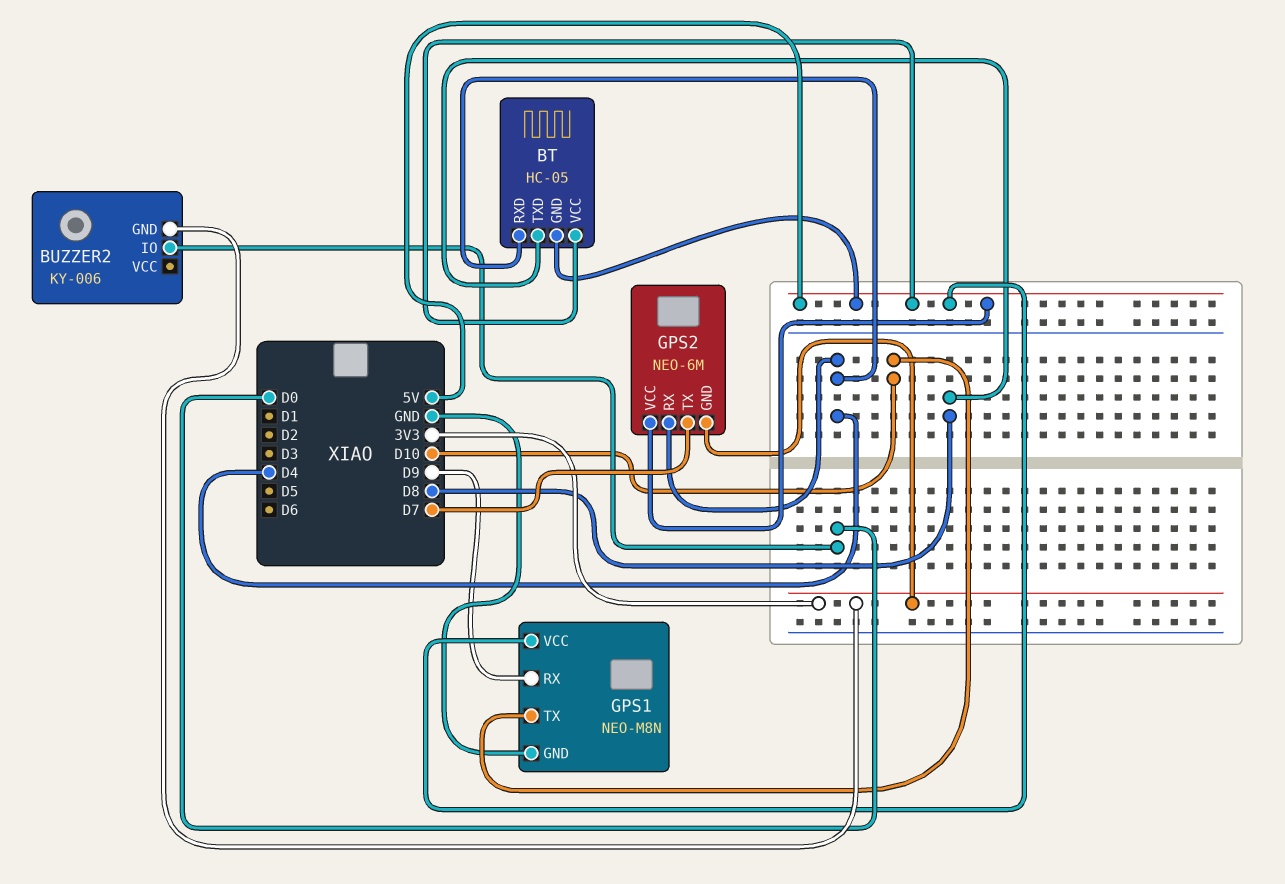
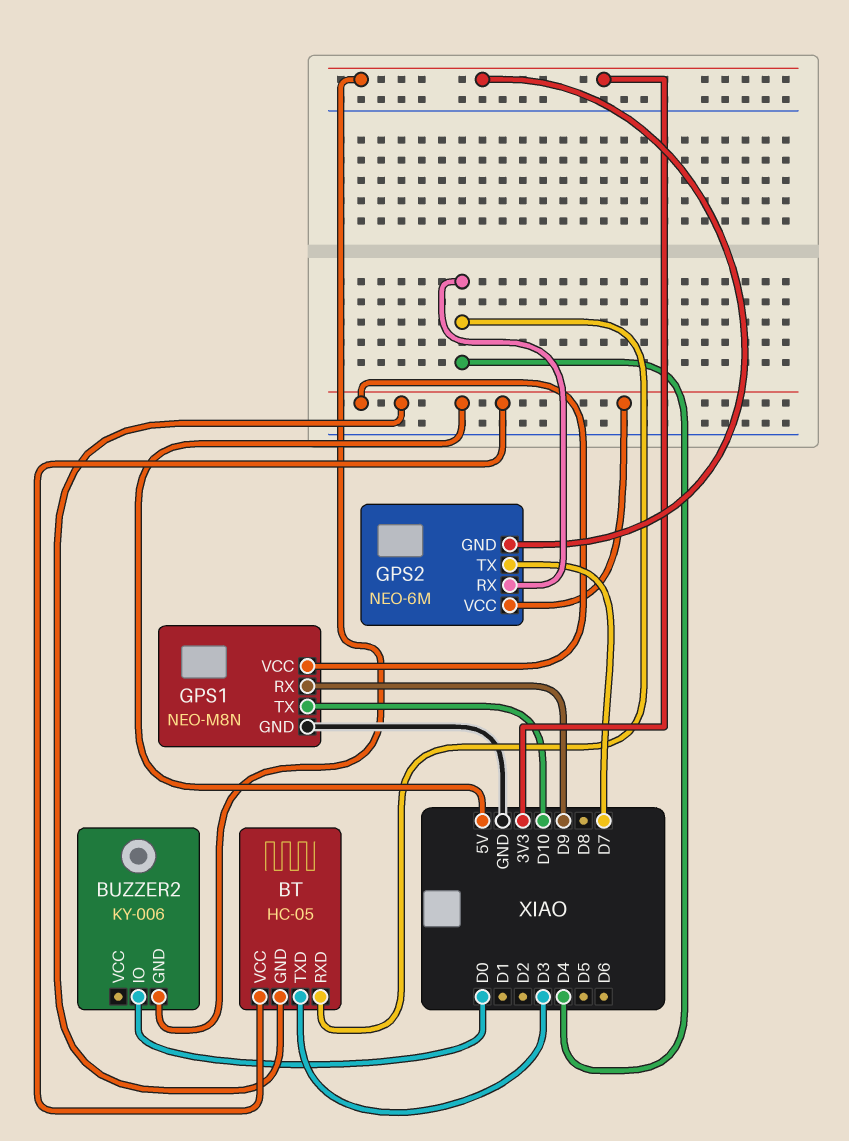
BT pin TXD: D8 -> D3

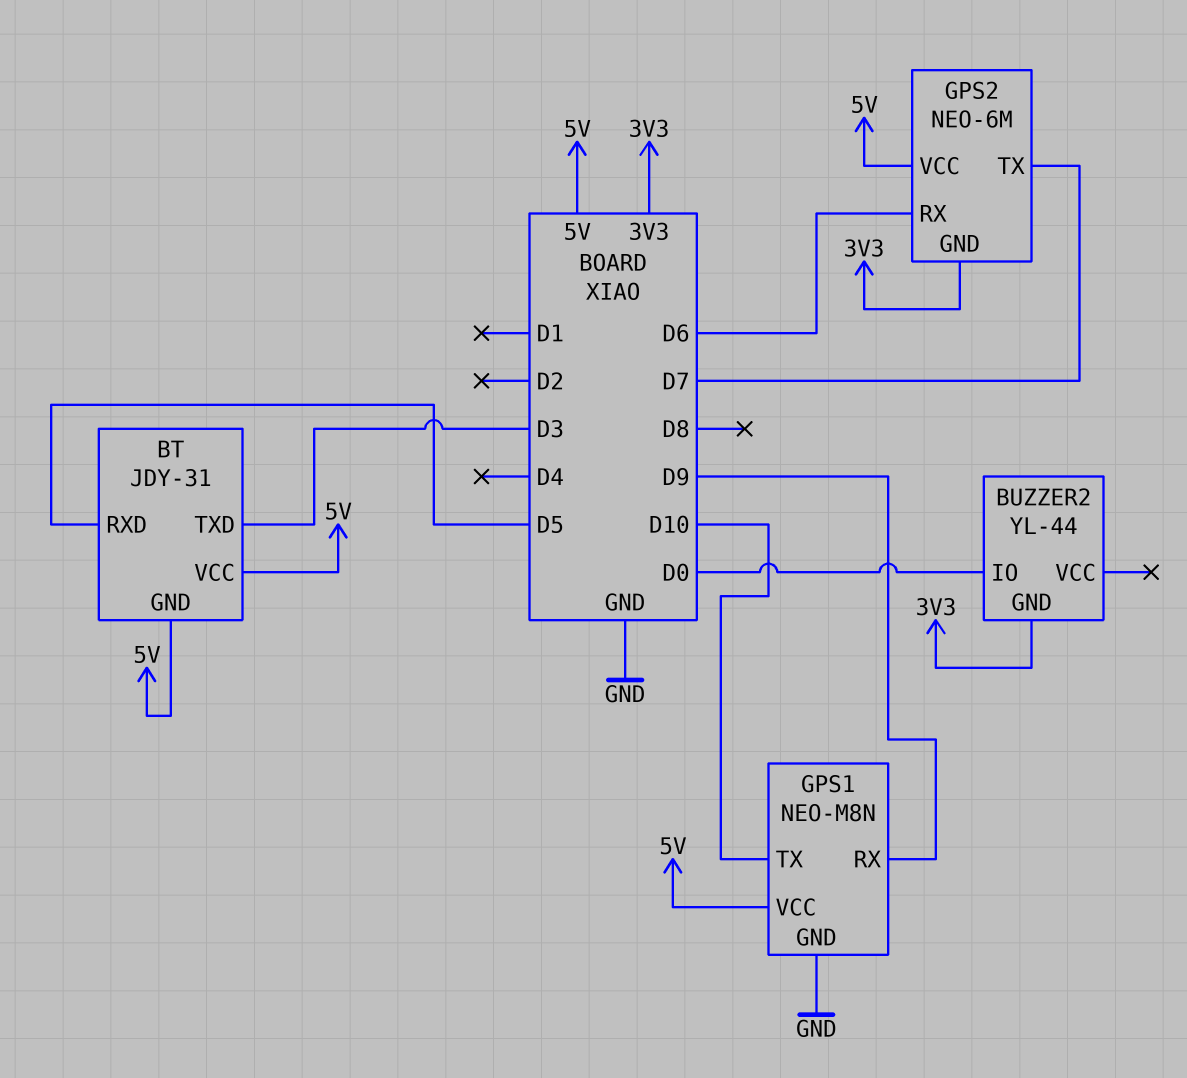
BT: HC-05 -> JDY-31
BT pin RXD: D4 -> D5
BUZZER2: KY-006 -> YL-44
GPS2 pin RX: D4 -> D6

